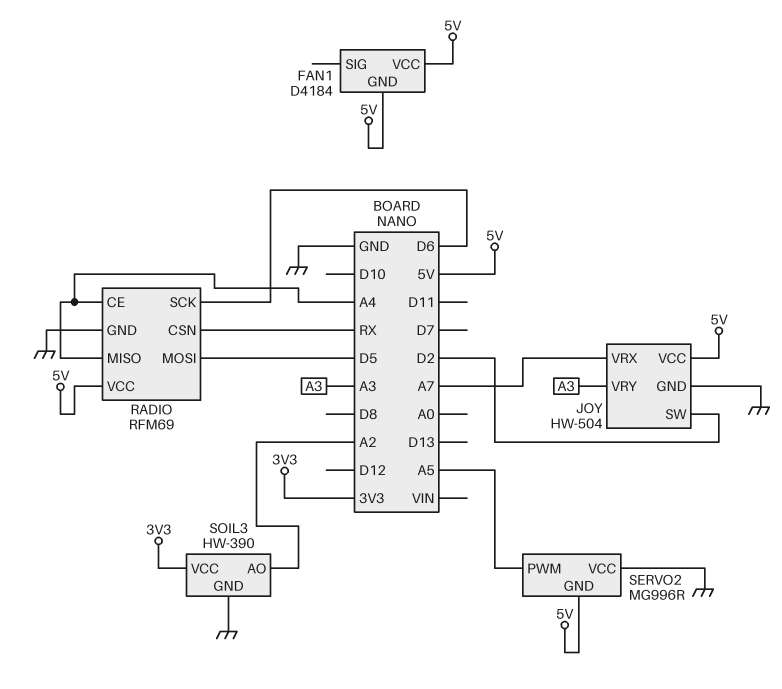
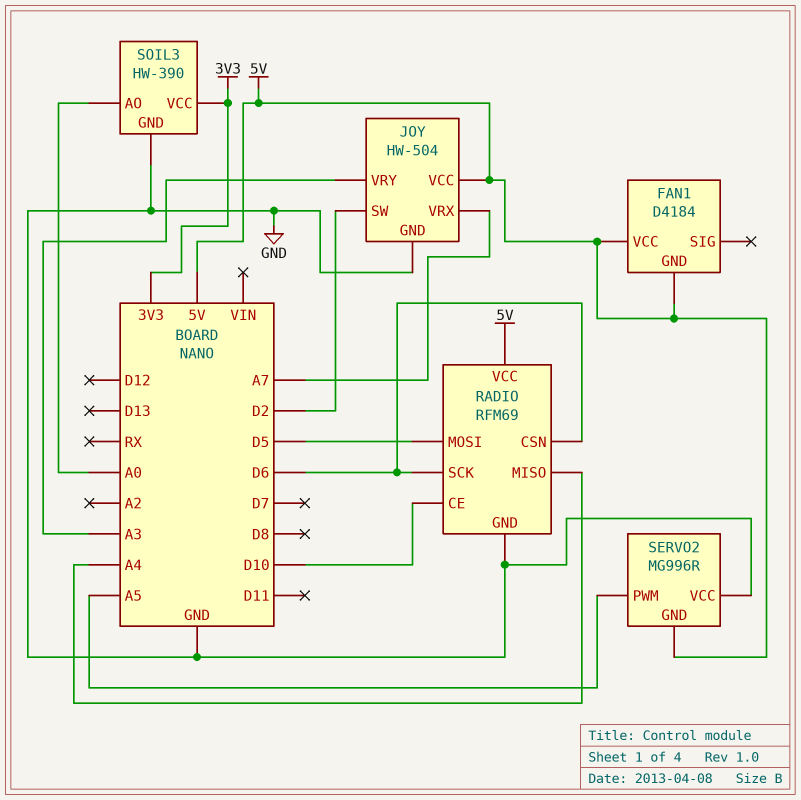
RADIO pin CE: A4 -> D10
RADIO pin CSN: RX -> D6
SOIL3 pin AO: A2 -> A0

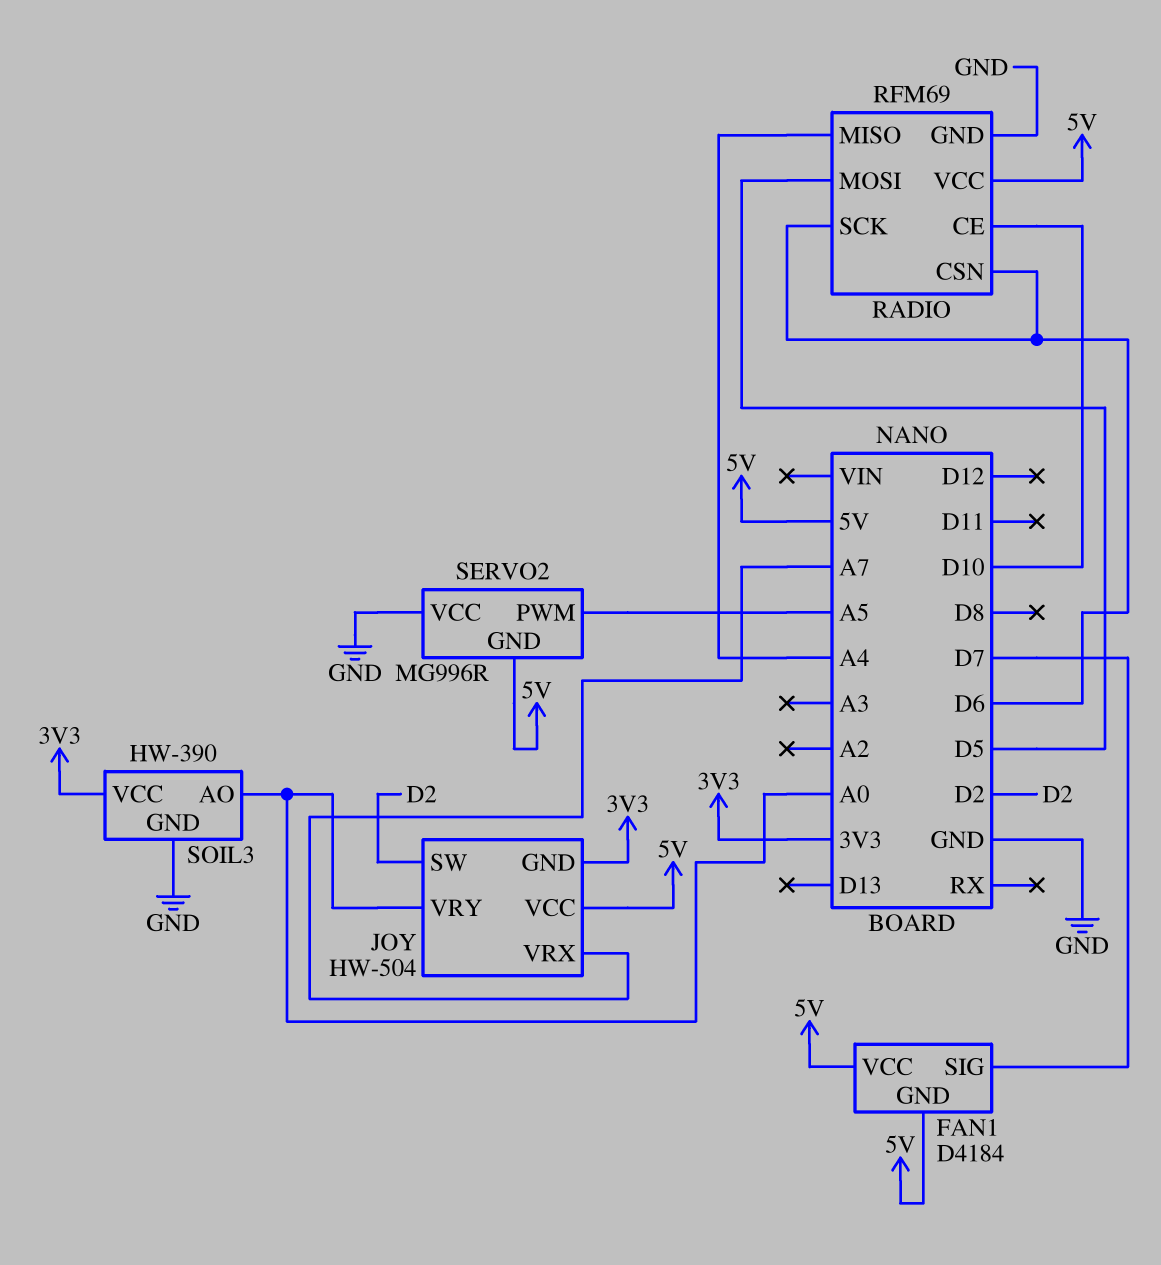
FAN1 pin SIG: none -> D7
JOY pin GND: GND -> 3V3
JOY pin VRY: A3 -> A0

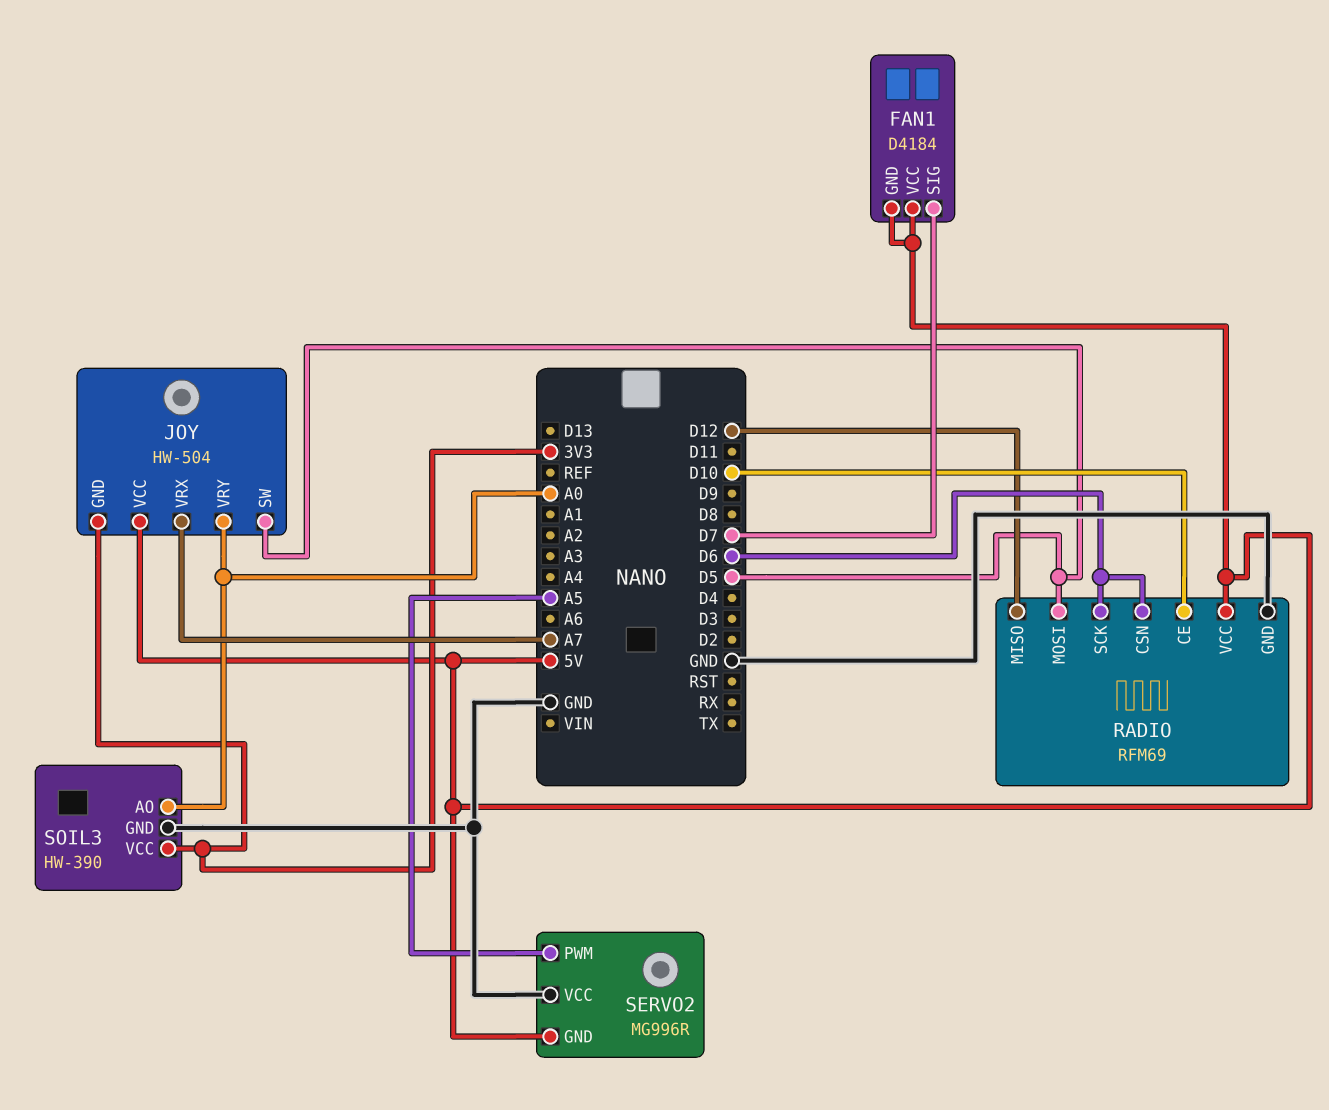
JOY pin SW: D2 -> D5
RADIO pin MISO: A4 -> D12

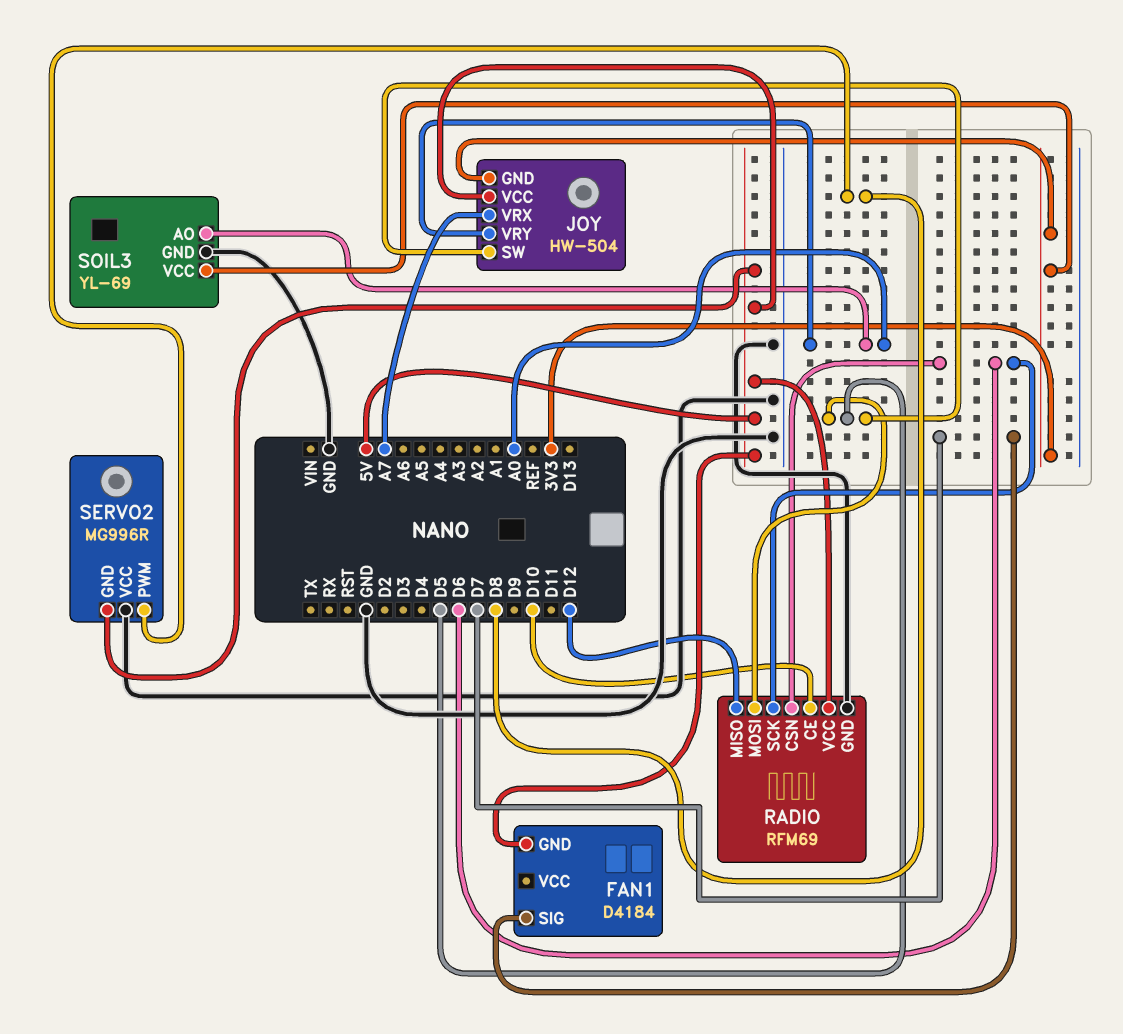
FAN1 pin VCC: 5V -> none
SERVO2 pin PWM: A5 -> D8
SOIL3: HW-390 -> YL-69

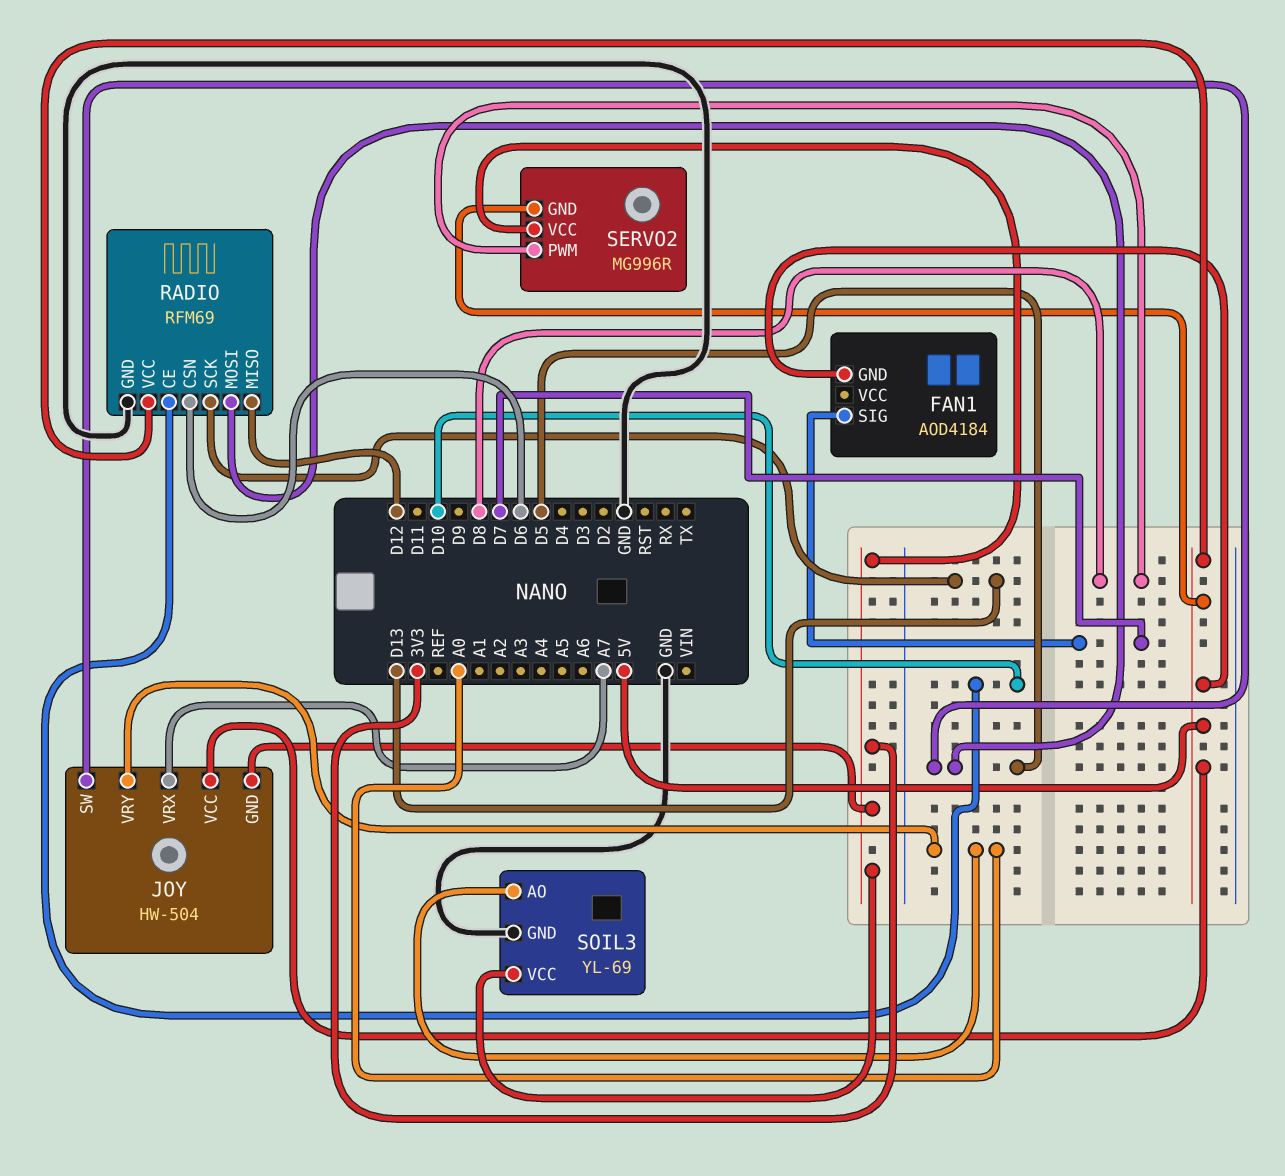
FAN1: D4184 -> AOD4184
RADIO pin SCK: D6 -> D13
SERVO2 pin VCC: GND -> 3V3

